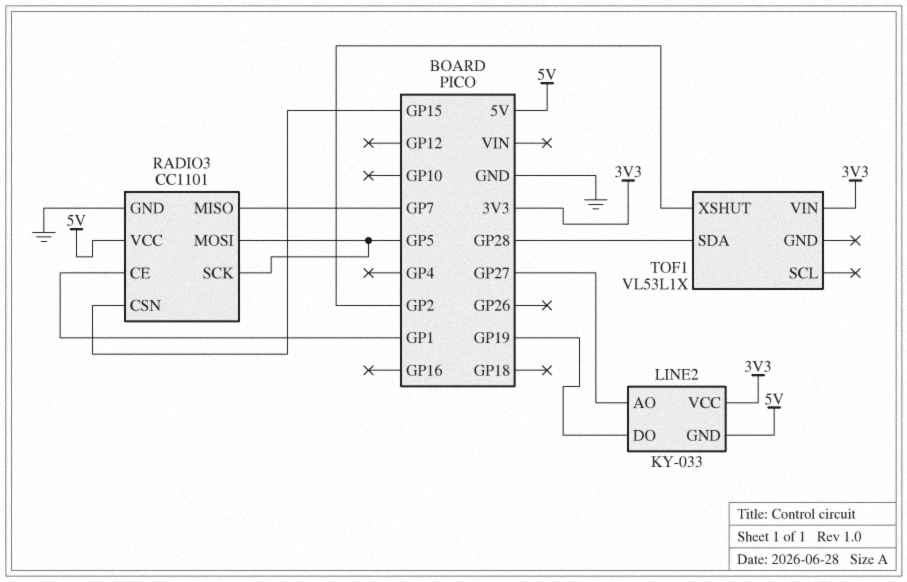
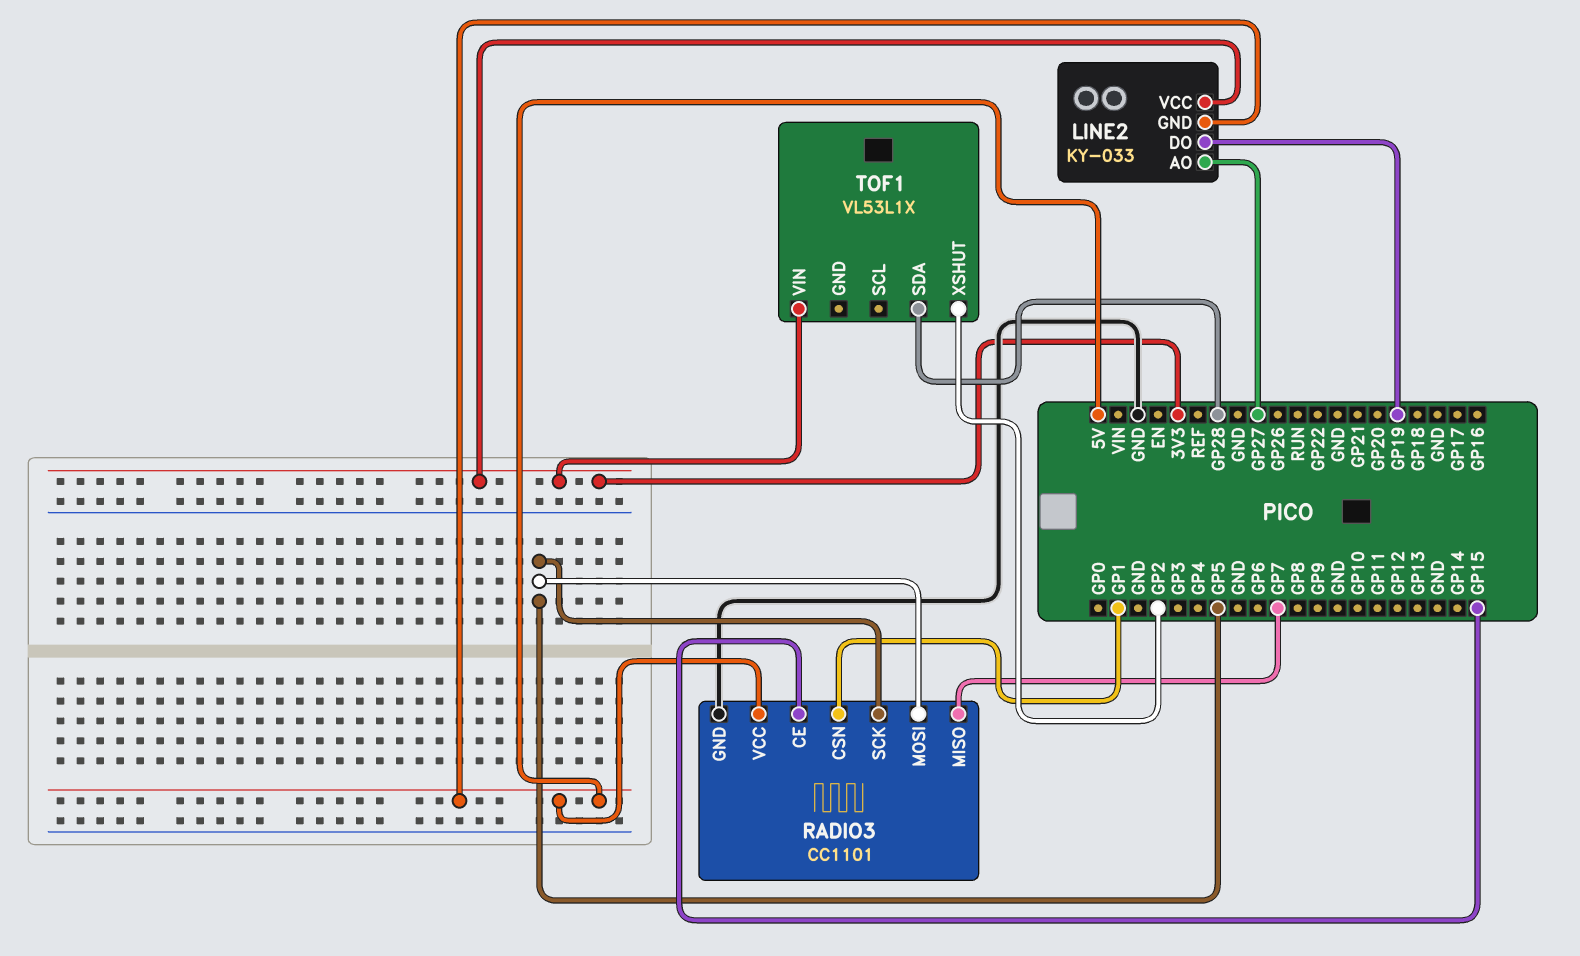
RADIO3 pin CE: GP1 -> GP15
RADIO3 pin CSN: GP15 -> GP1

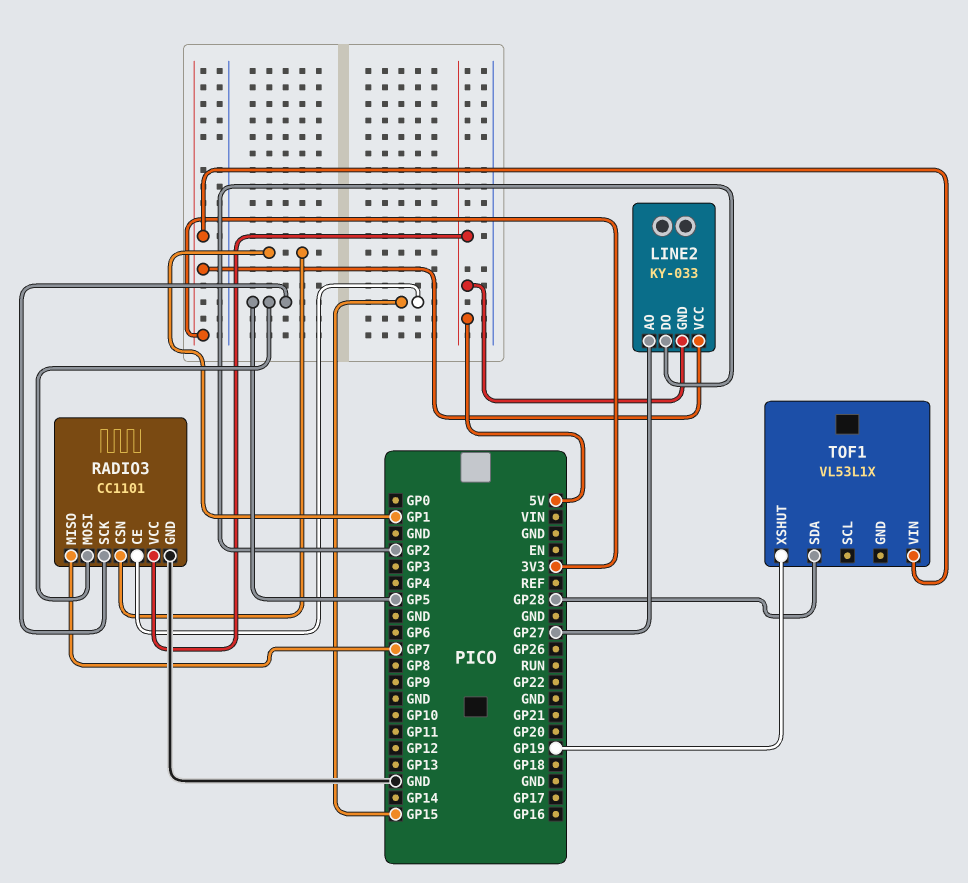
LINE2 pin DO: GP19 -> GP2
TOF1 pin XSHUT: GP2 -> GP19

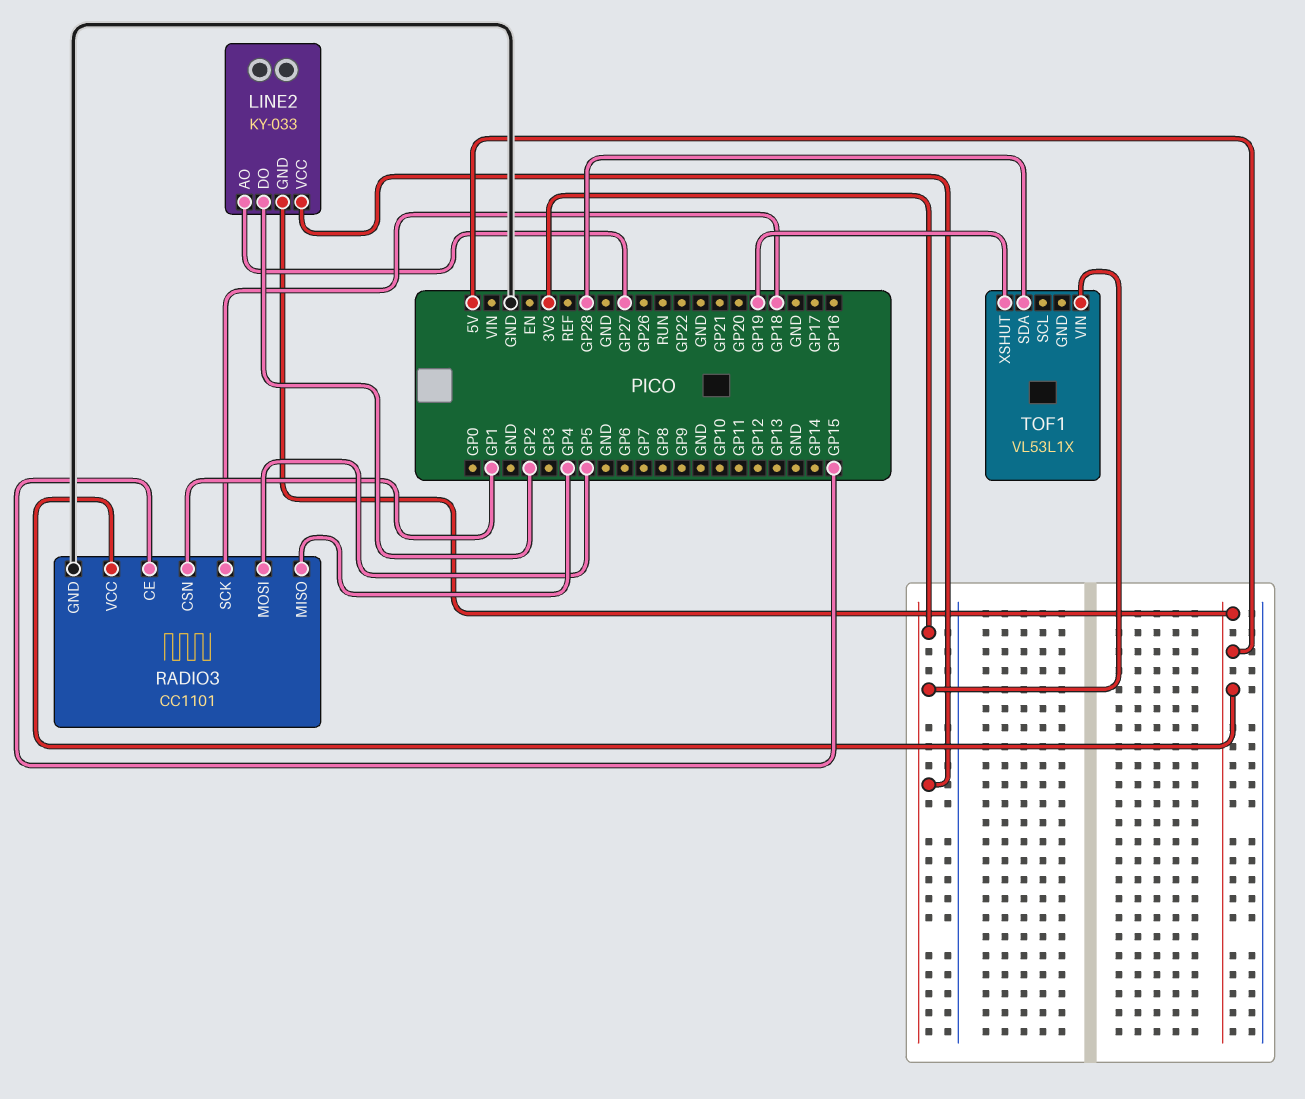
RADIO3 pin MISO: GP7 -> GP4
RADIO3 pin SCK: GP5 -> GP18

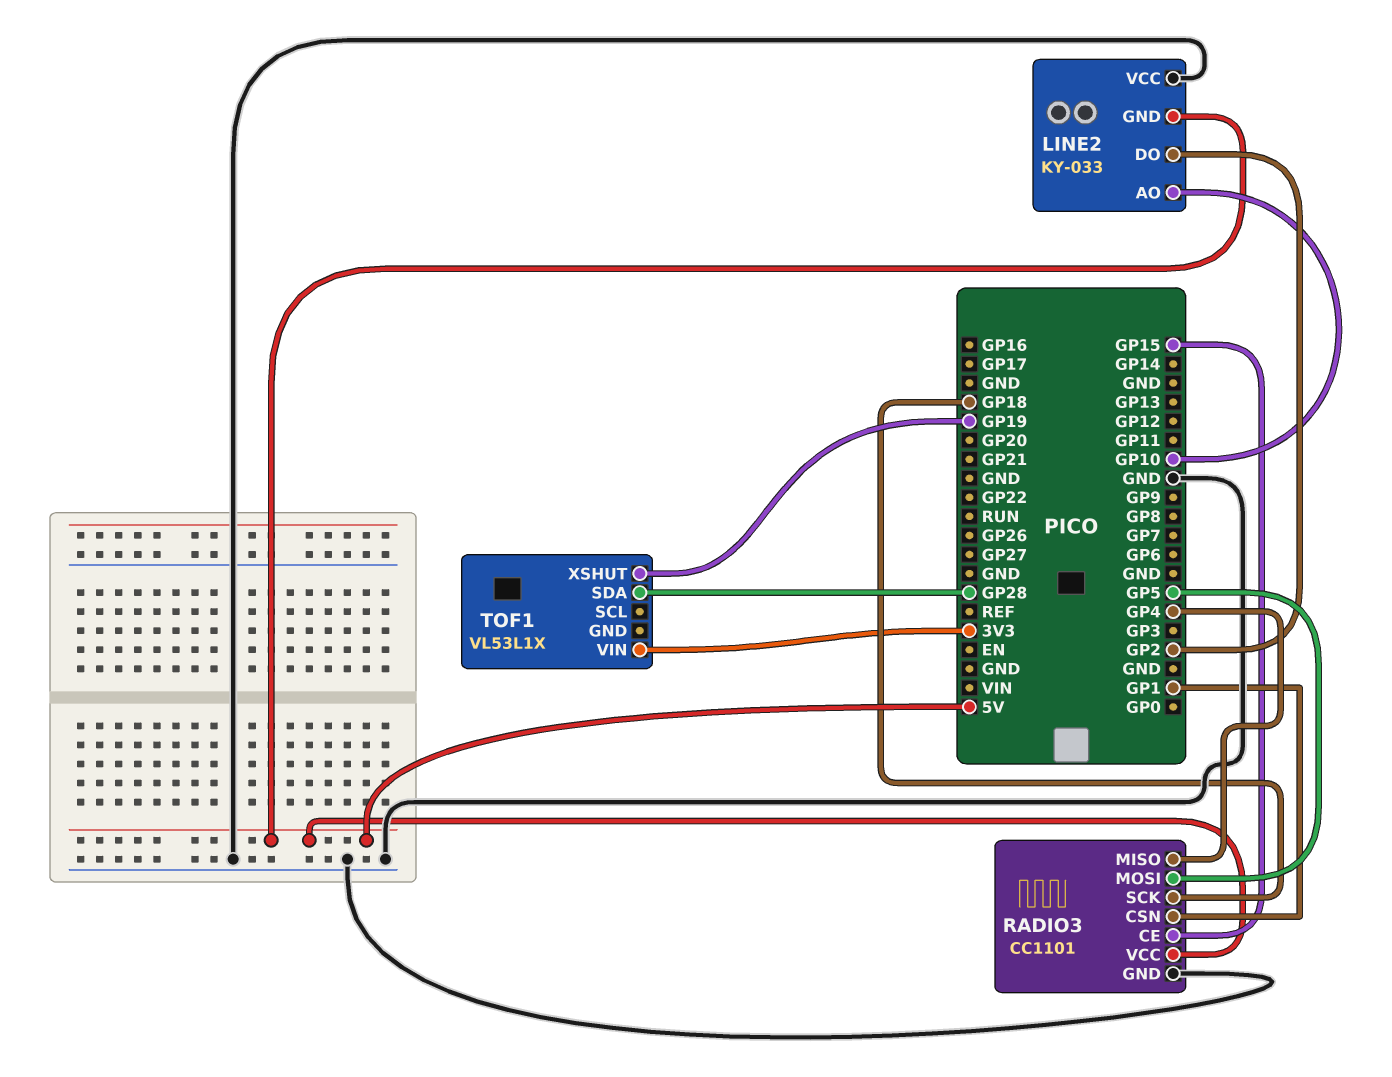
LINE2 pin AO: GP27 -> GP10
LINE2 pin VCC: 3V3 -> GND

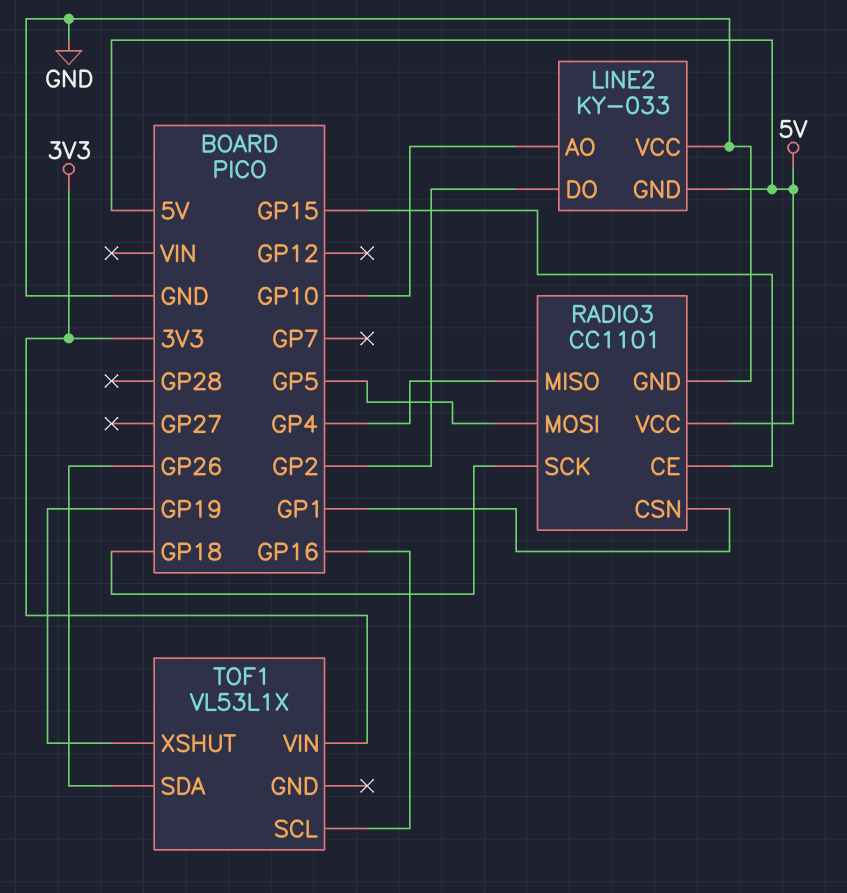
TOF1 pin SCL: none -> GP16
TOF1 pin SDA: GP28 -> GP26

